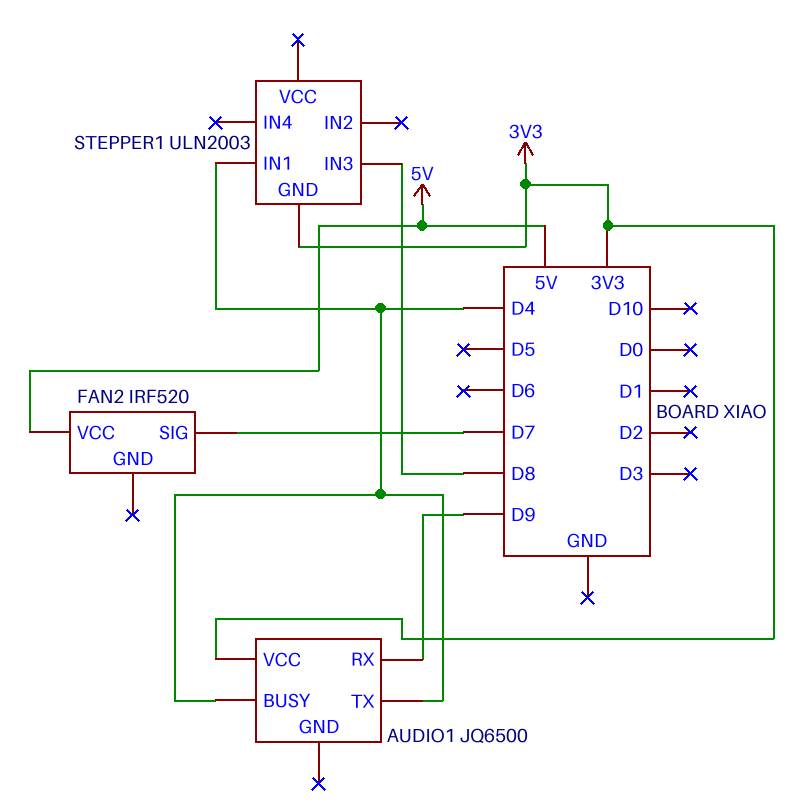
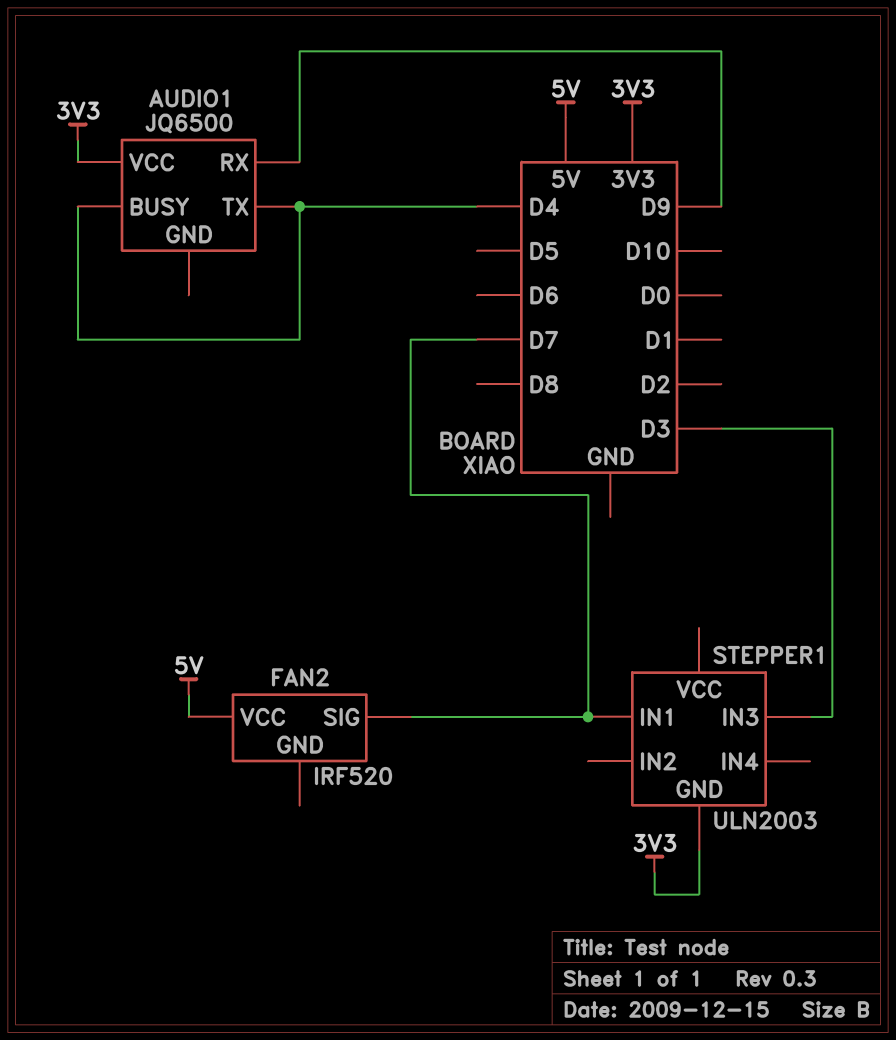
STEPPER1 pin IN1: D4 -> D7
STEPPER1 pin IN3: D8 -> D3

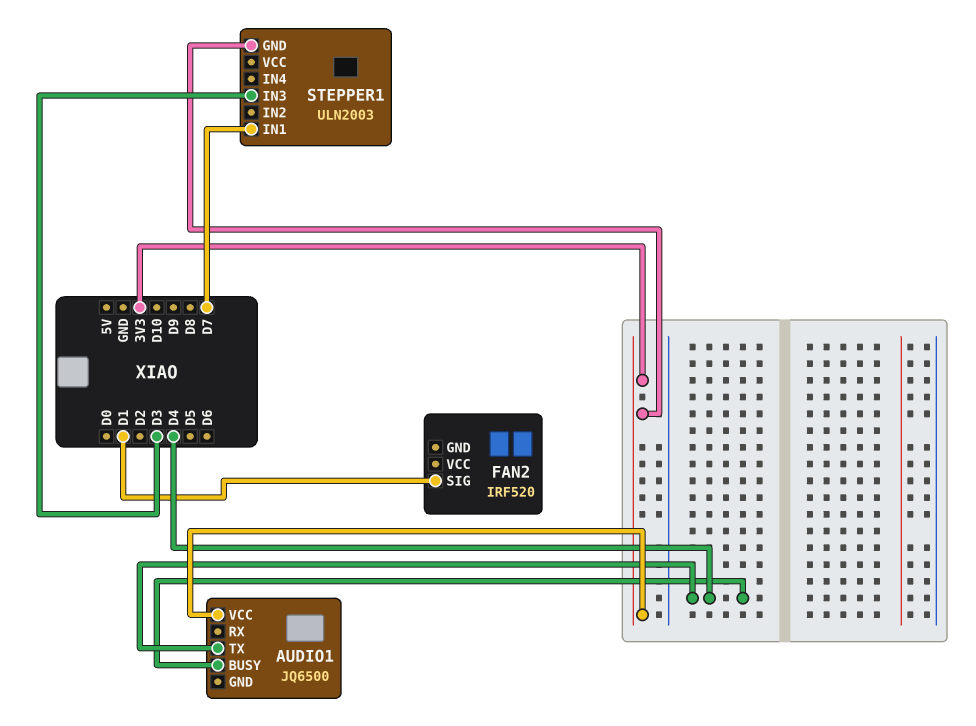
AUDIO1 pin RX: D9 -> none
FAN2 pin SIG: D7 -> D1
FAN2 pin VCC: 5V -> none

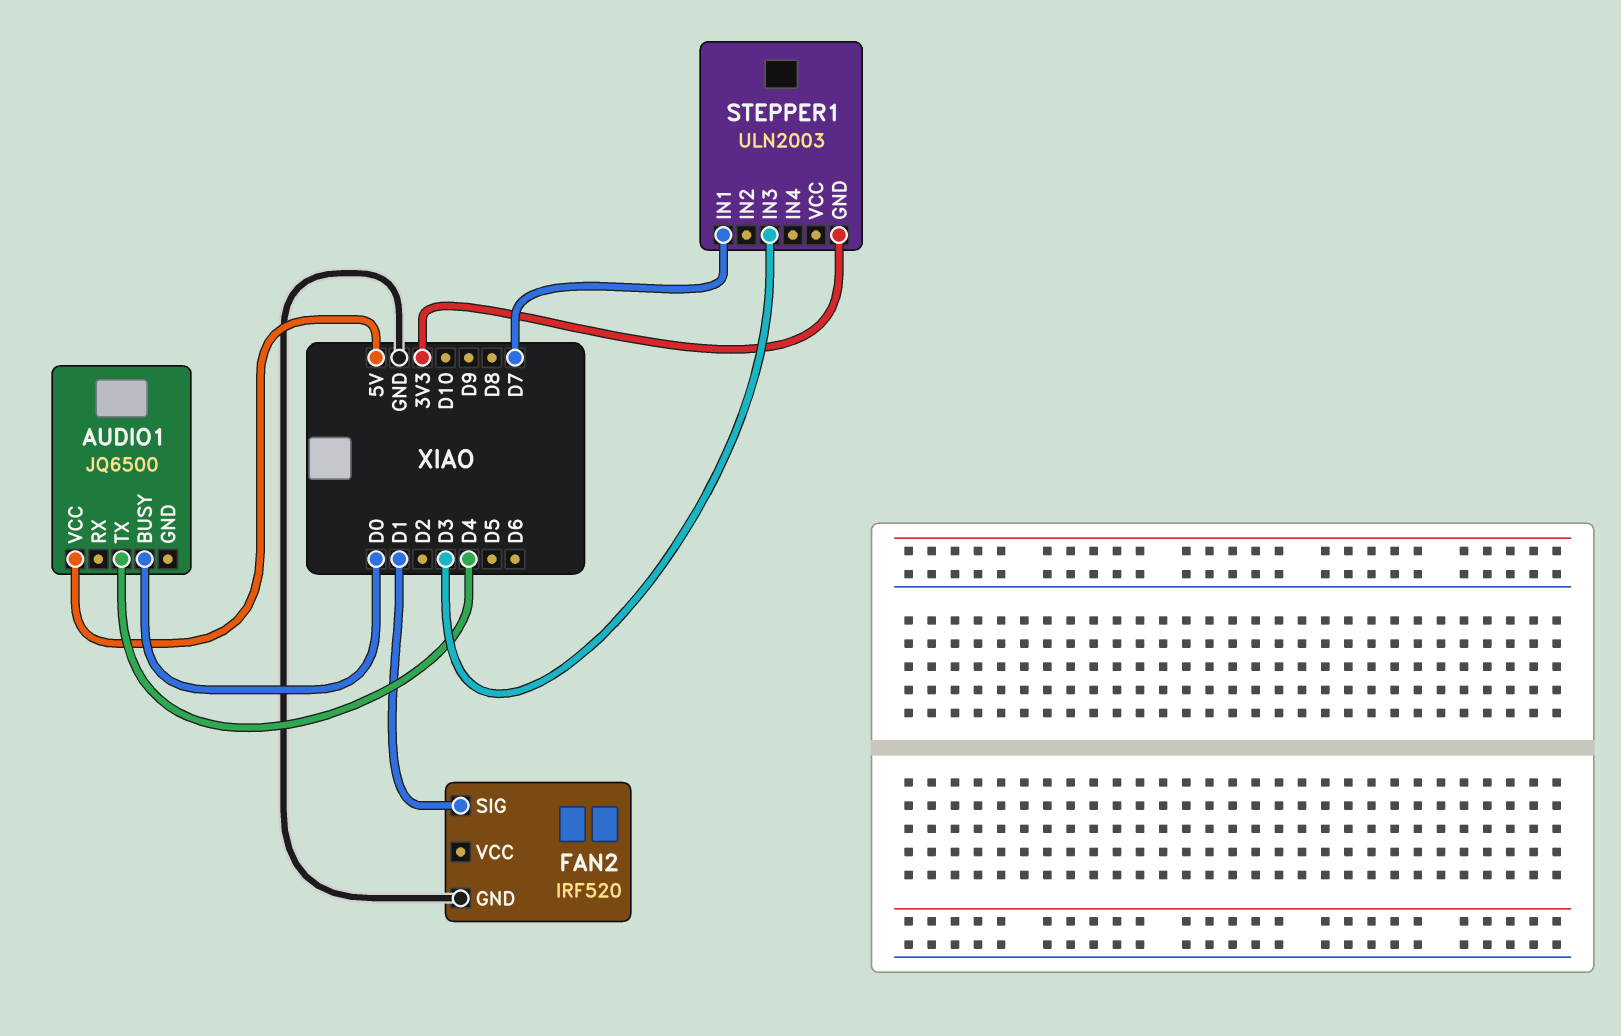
AUDIO1 pin BUSY: D4 -> D0
AUDIO1 pin VCC: 3V3 -> 5V
FAN2 pin GND: none -> GND

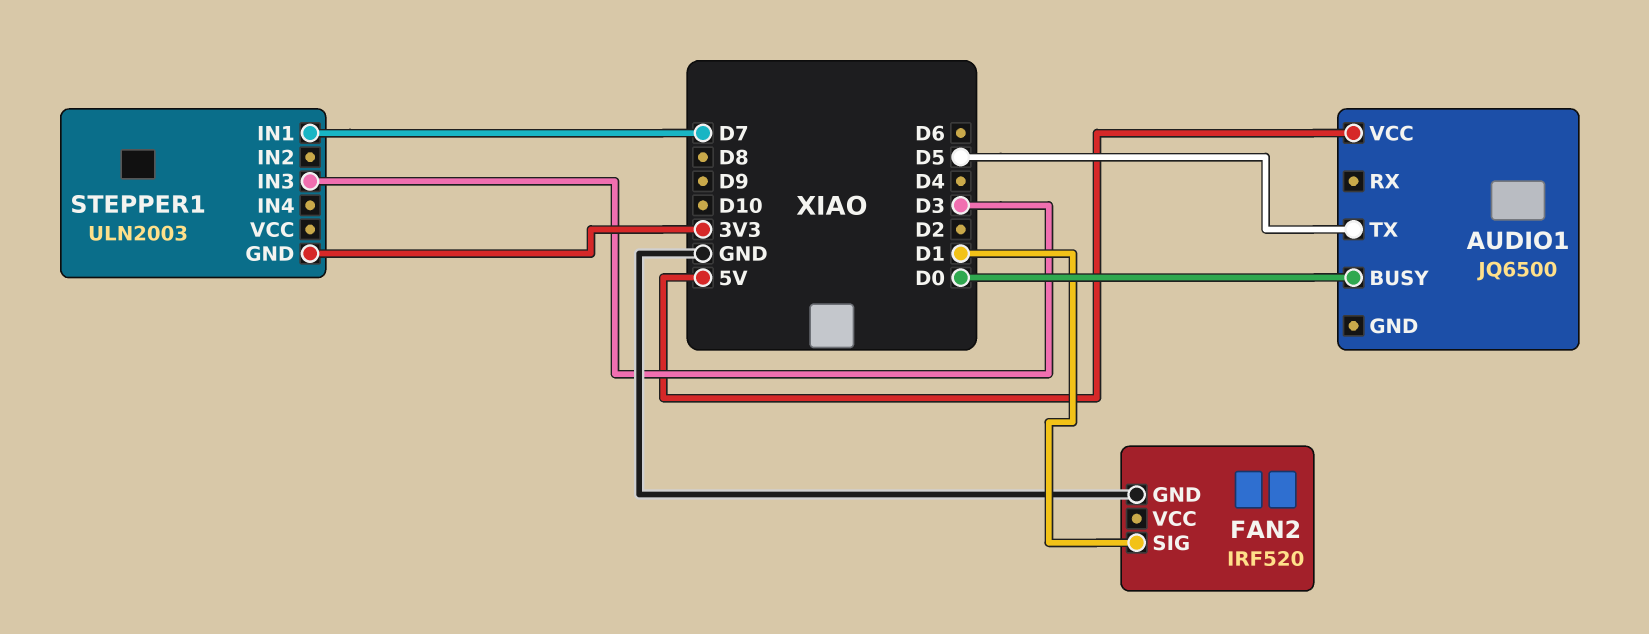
AUDIO1 pin TX: D4 -> D5

